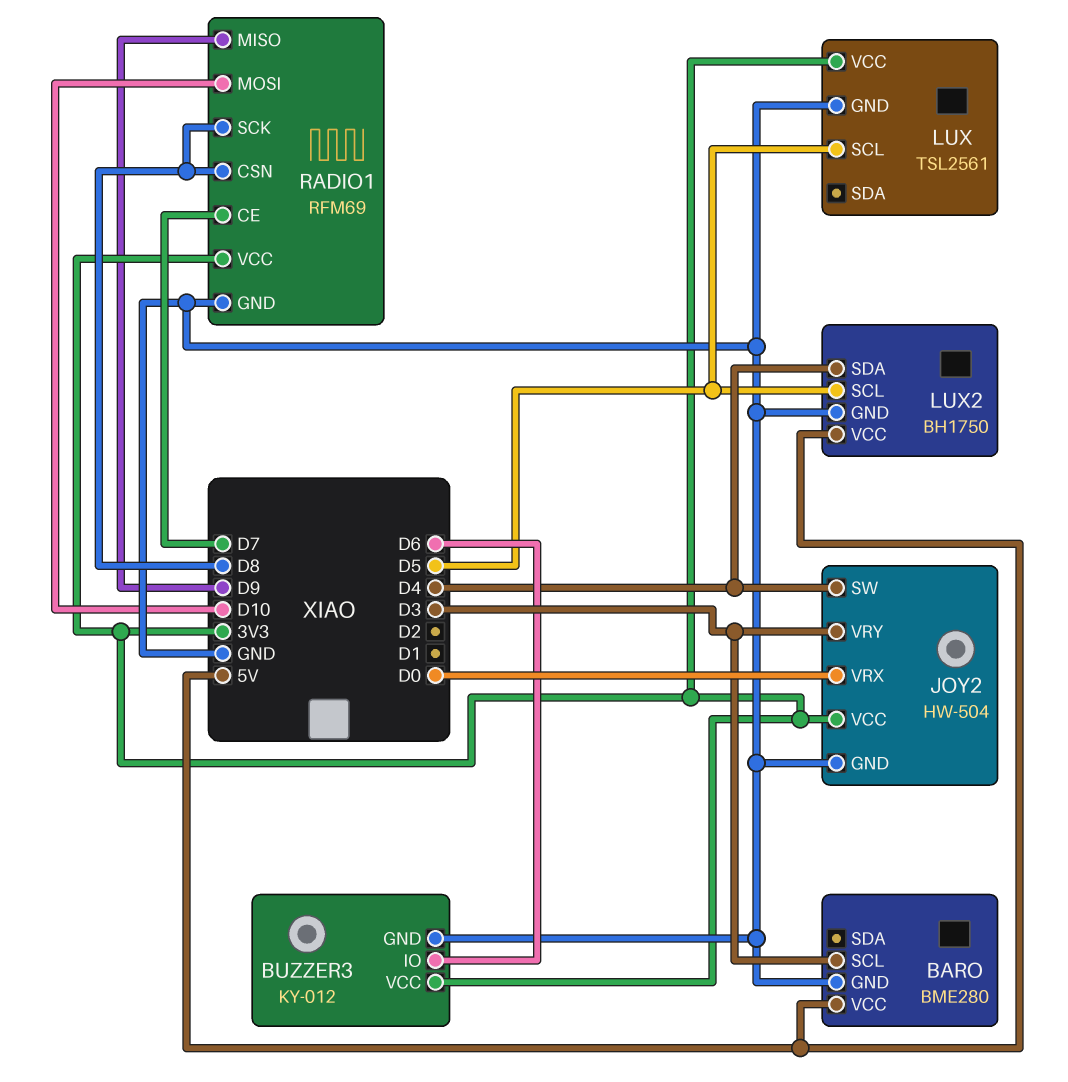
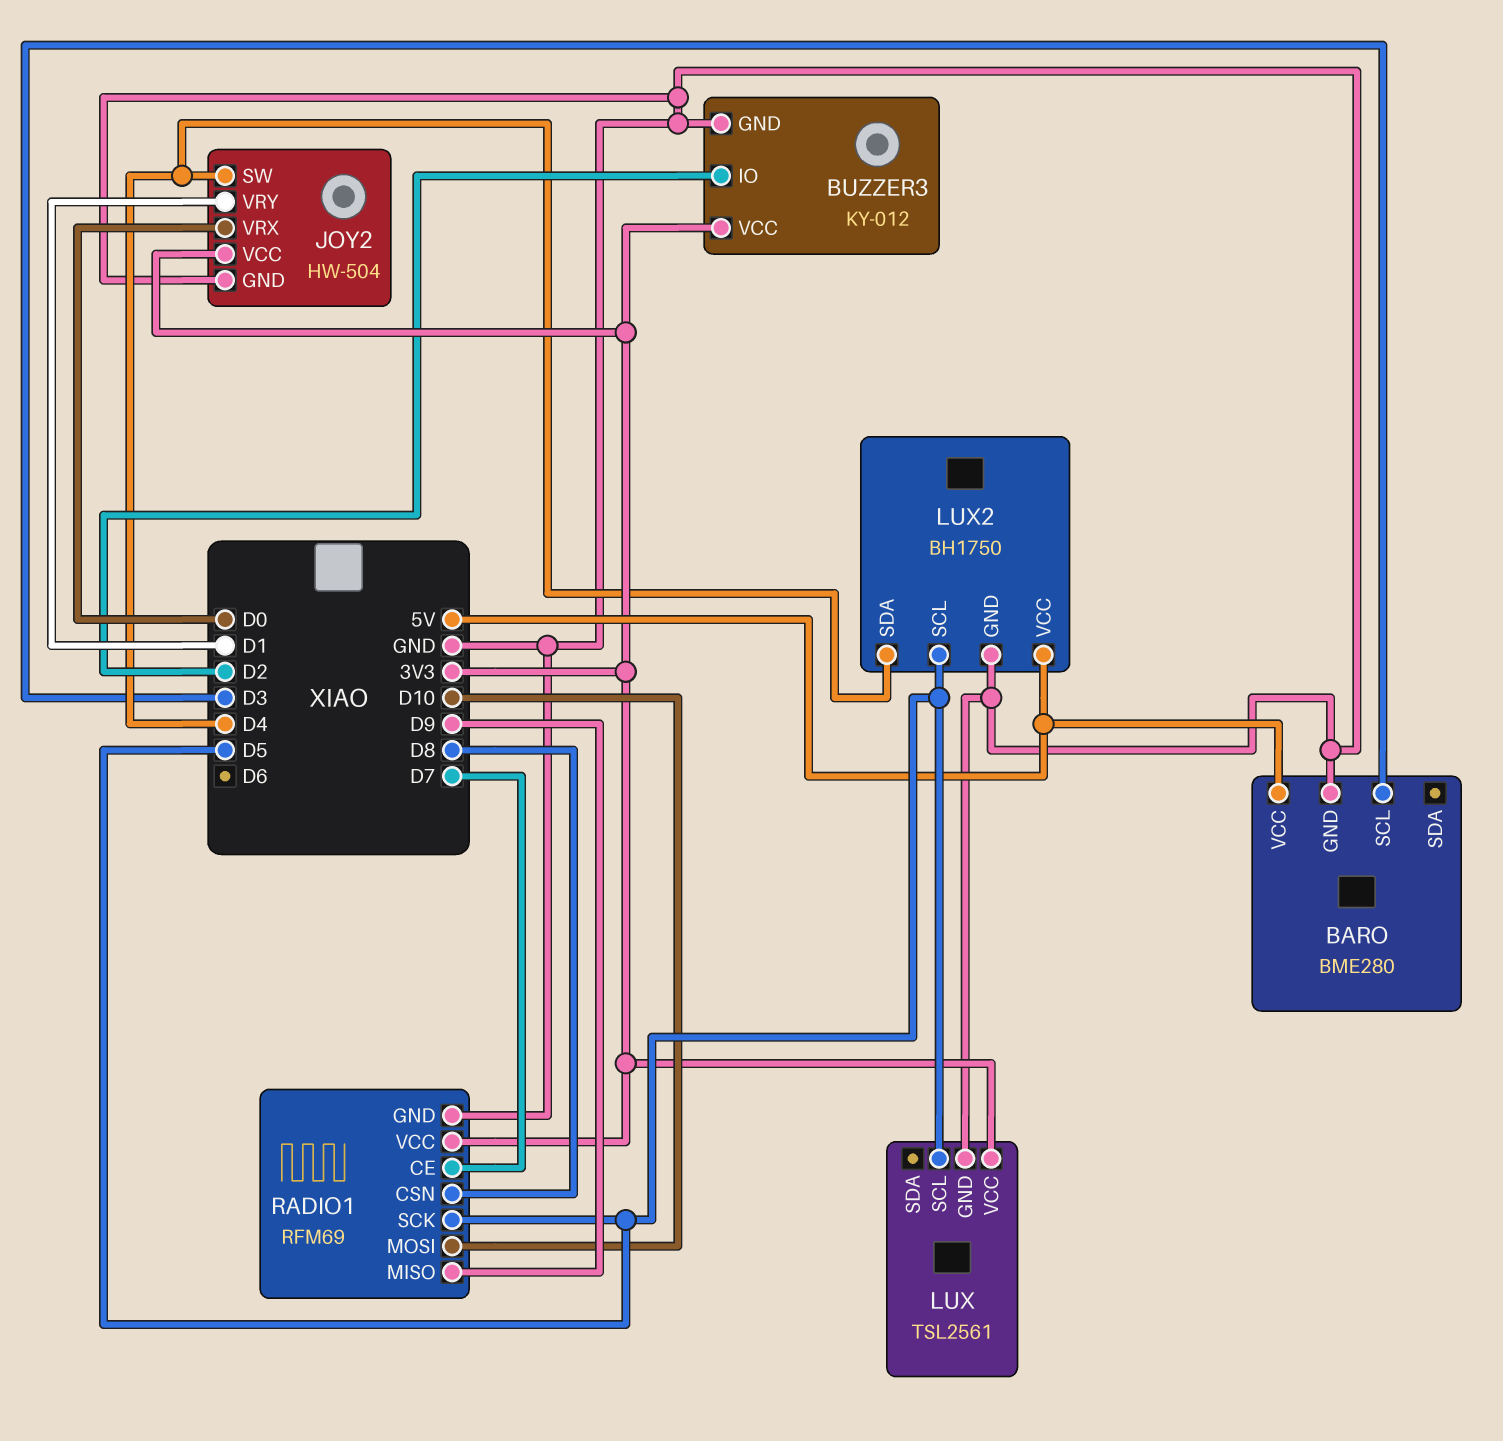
BUZZER3 pin IO: D6 -> D2
JOY2 pin VRY: D3 -> D1
RADIO1 pin SCK: D8 -> D5

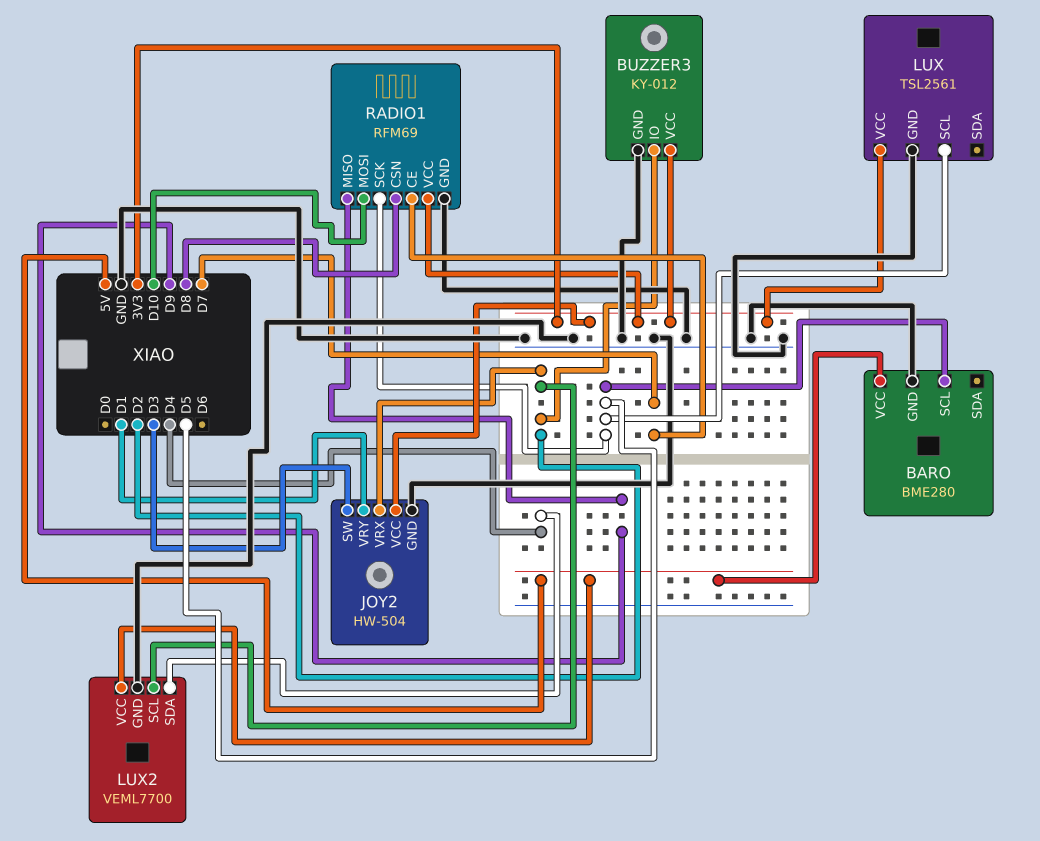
BARO pin SCL: D3 -> D5
JOY2 pin SW: D4 -> D3
JOY2 pin VRX: D0 -> D2
LUX2: BH1750 -> VEML7700
LUX2 pin SCL: D5 -> D2

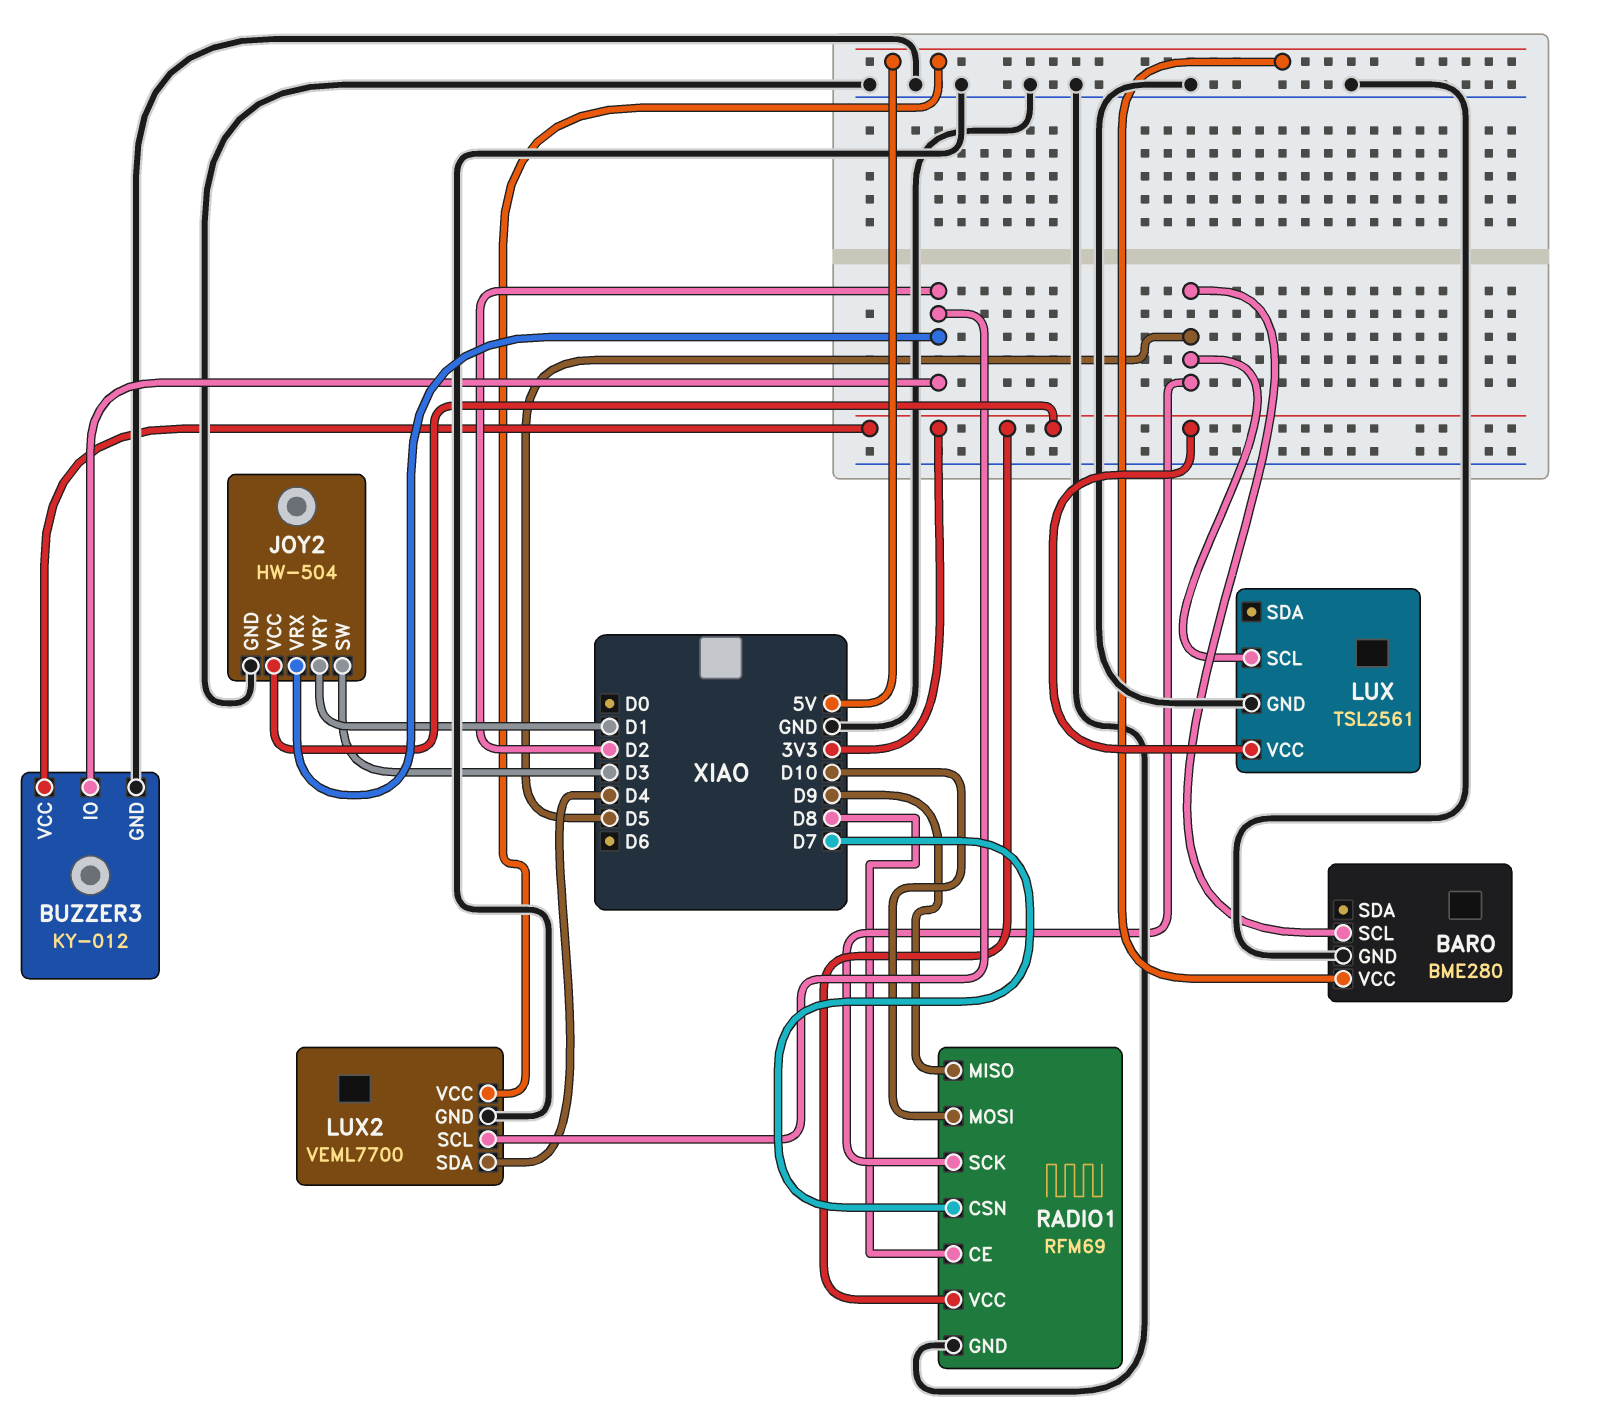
RADIO1 pin CE: D7 -> D8
RADIO1 pin CSN: D8 -> D7

